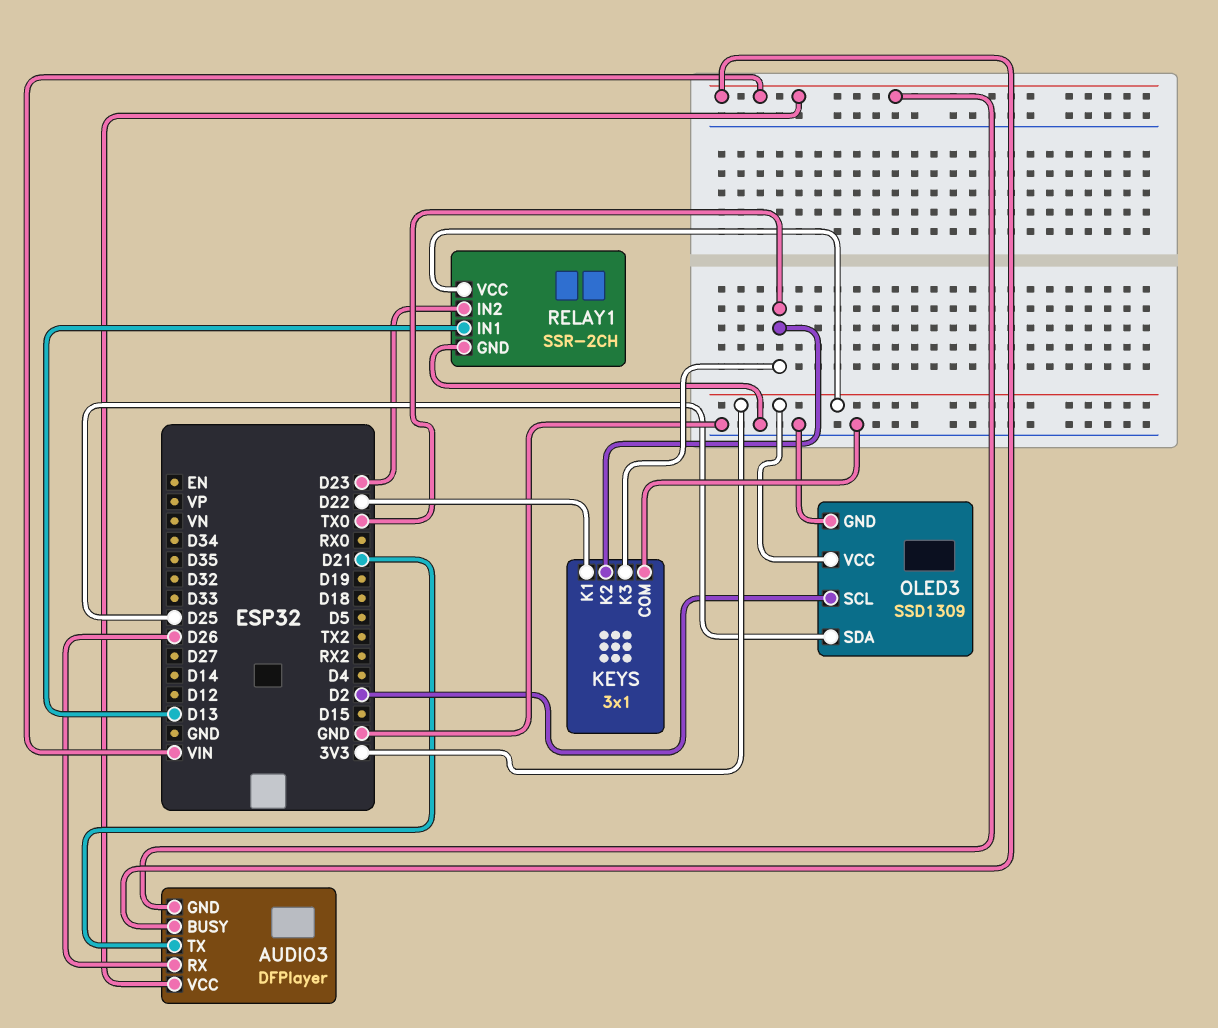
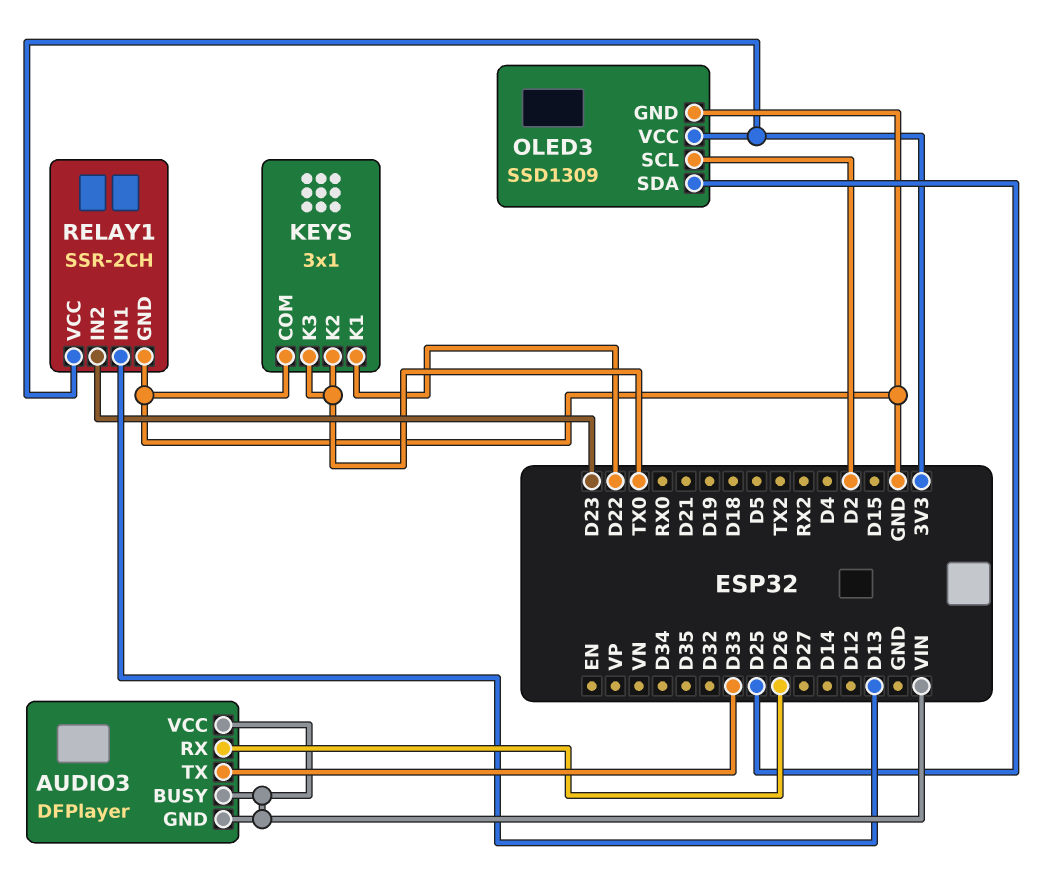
AUDIO3 pin TX: D21 -> D33

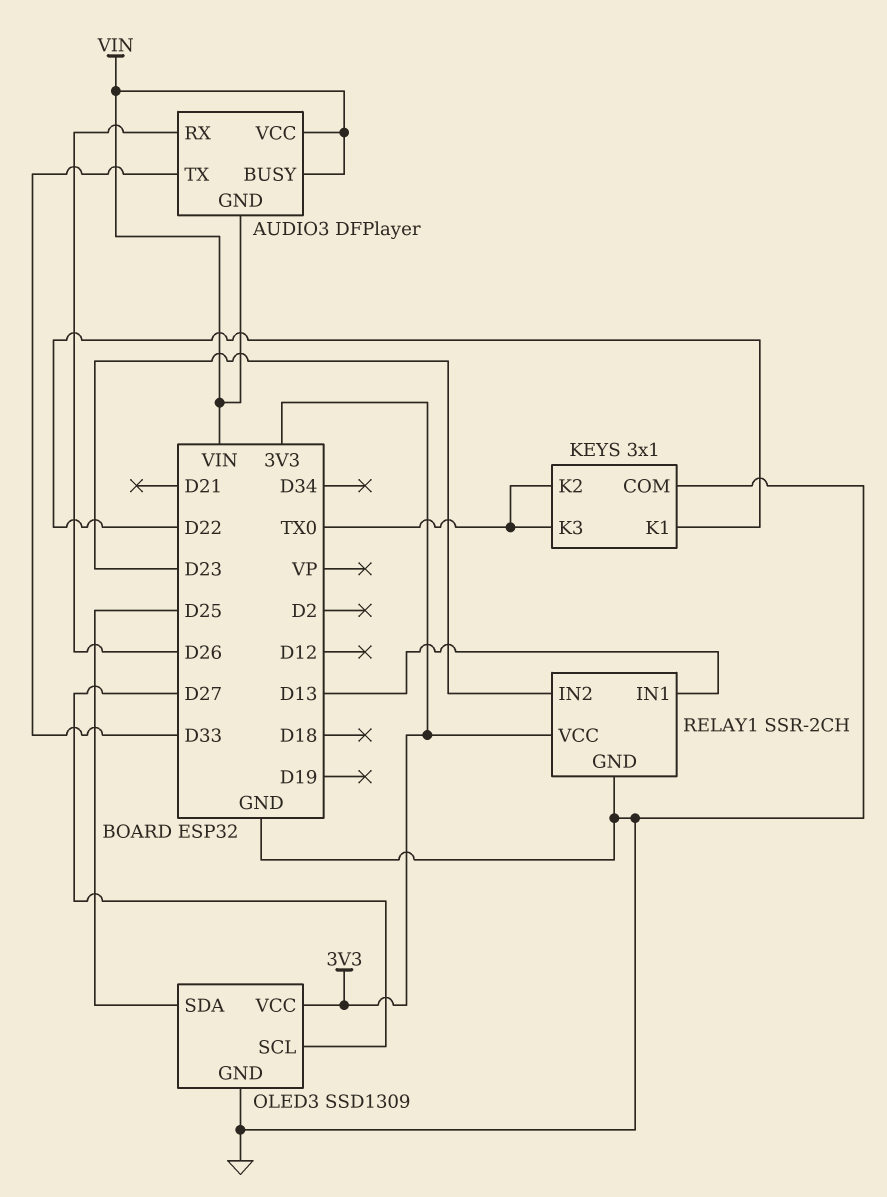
OLED3 pin SCL: D2 -> D27

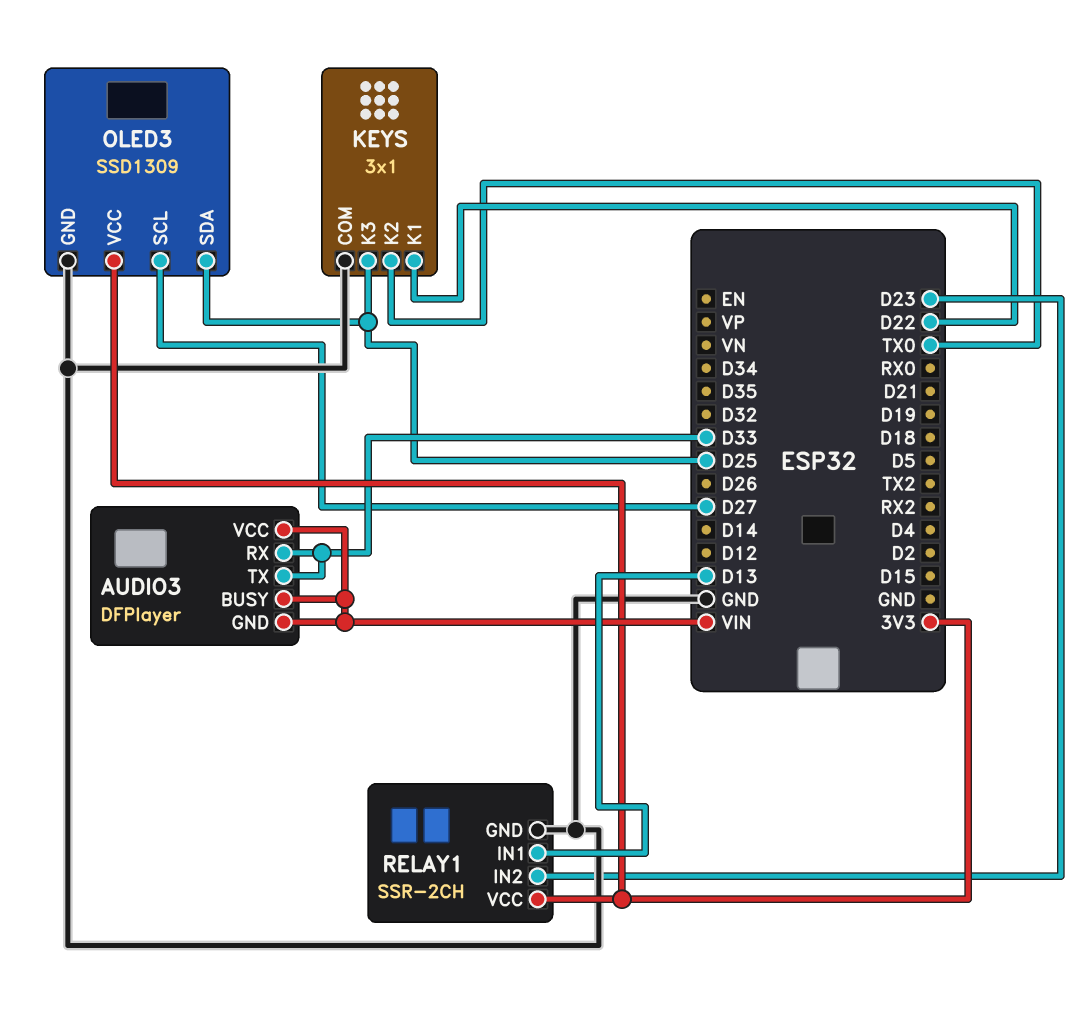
AUDIO3 pin RX: D26 -> D33
KEYS pin K3: TX0 -> D25

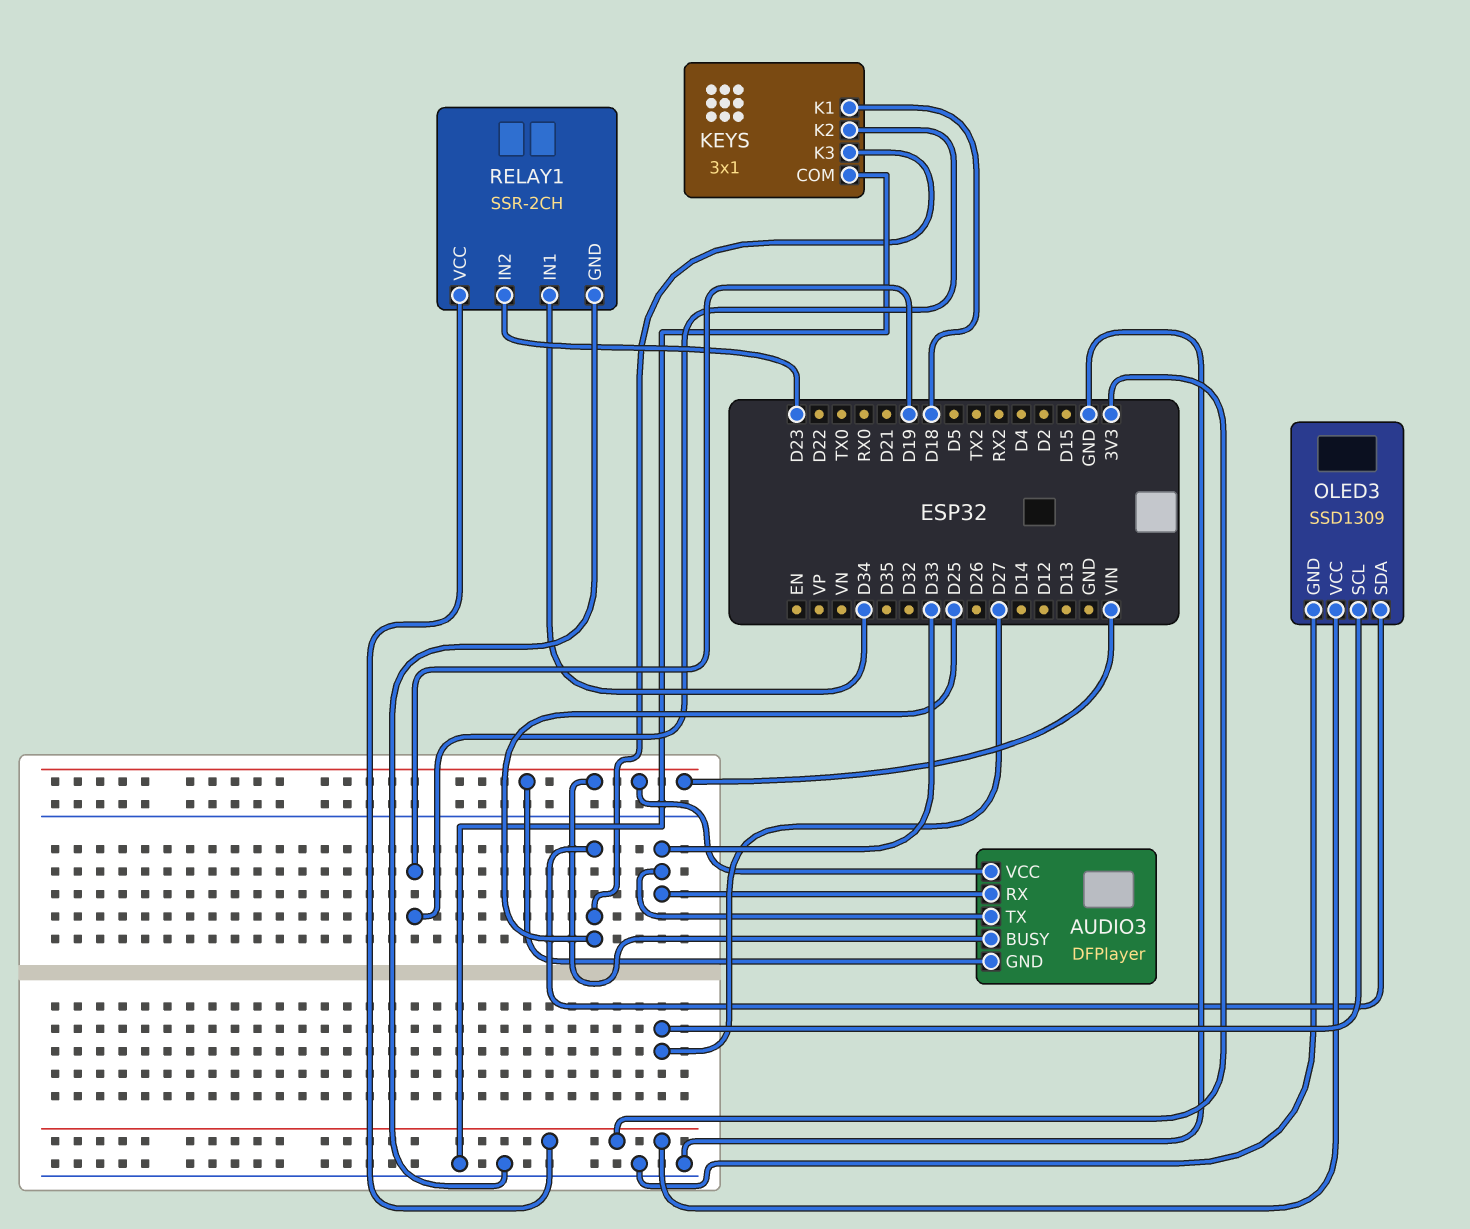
KEYS pin K1: D22 -> D18
KEYS pin K2: TX0 -> D19
RELAY1 pin IN1: D13 -> D34

